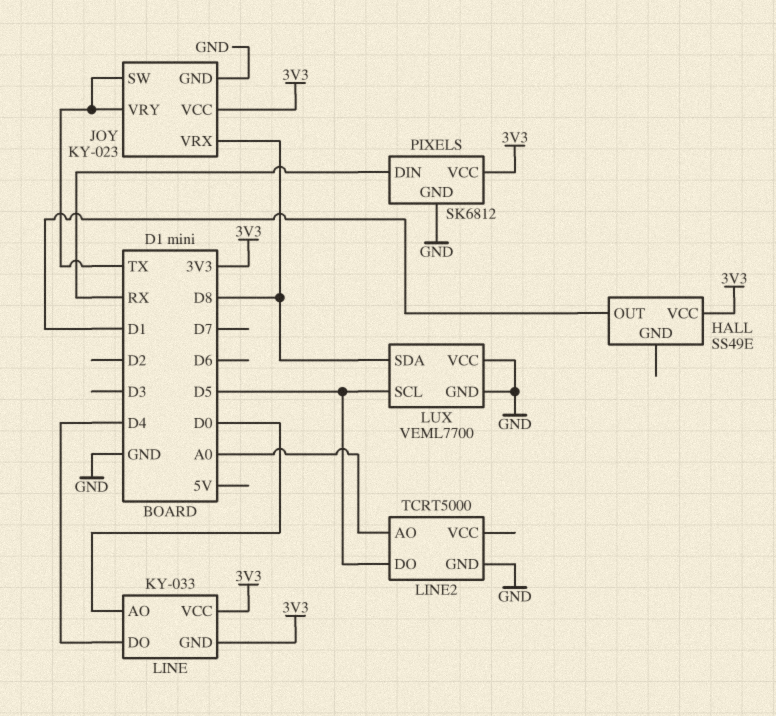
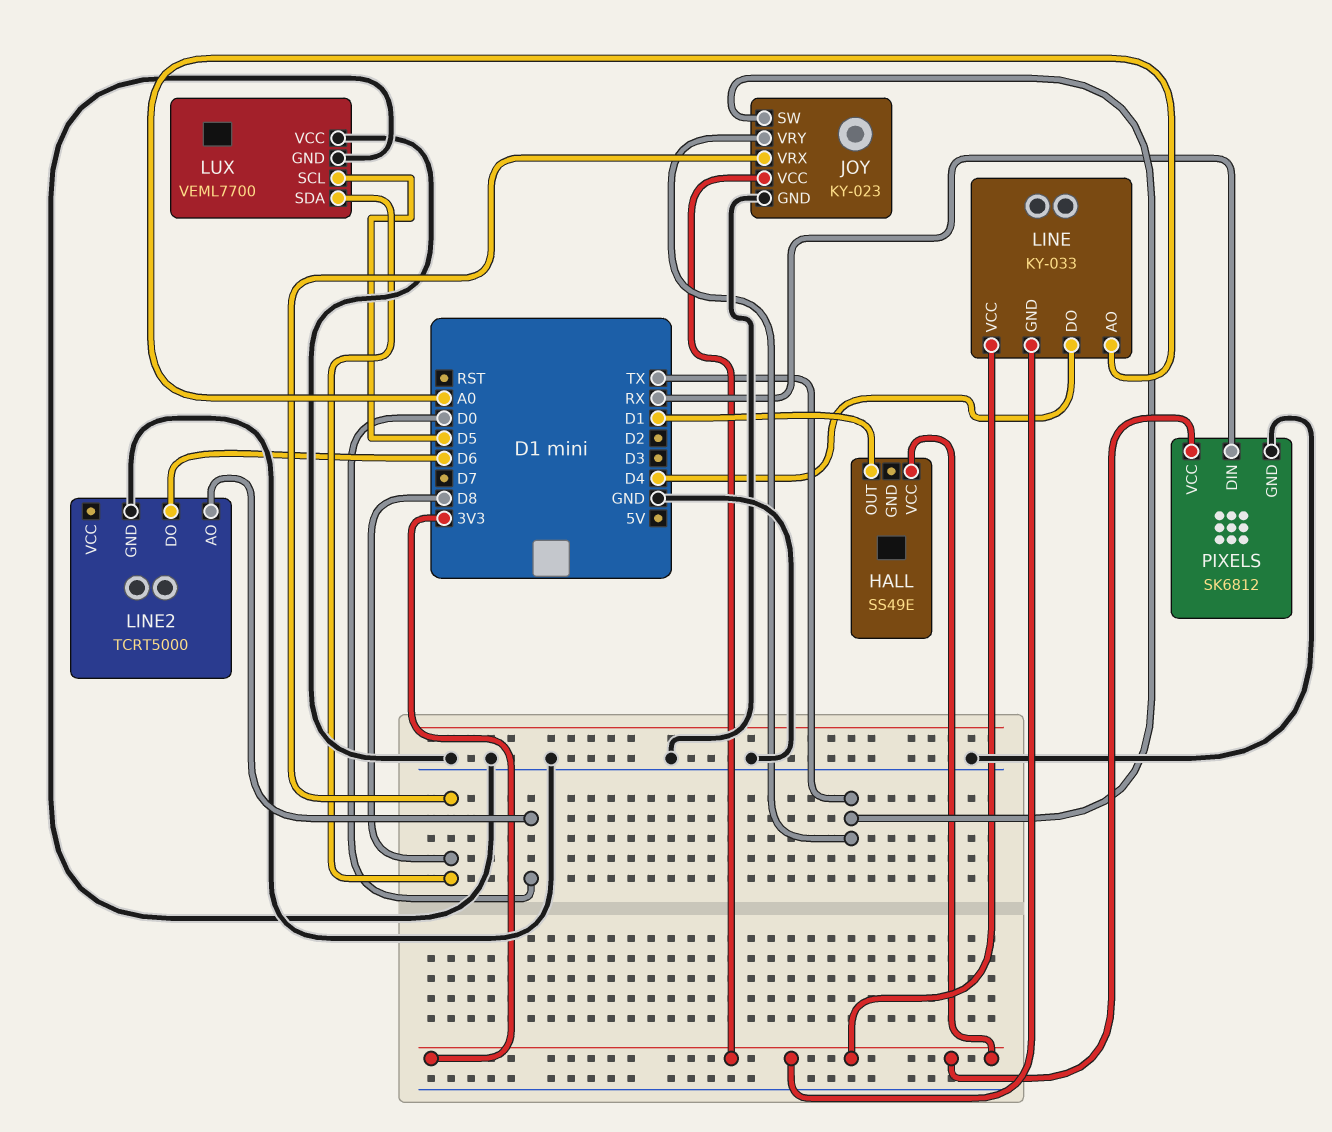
LINE pin AO: D0 -> A0
LINE2 pin AO: A0 -> D0
LINE2 pin DO: D5 -> D6

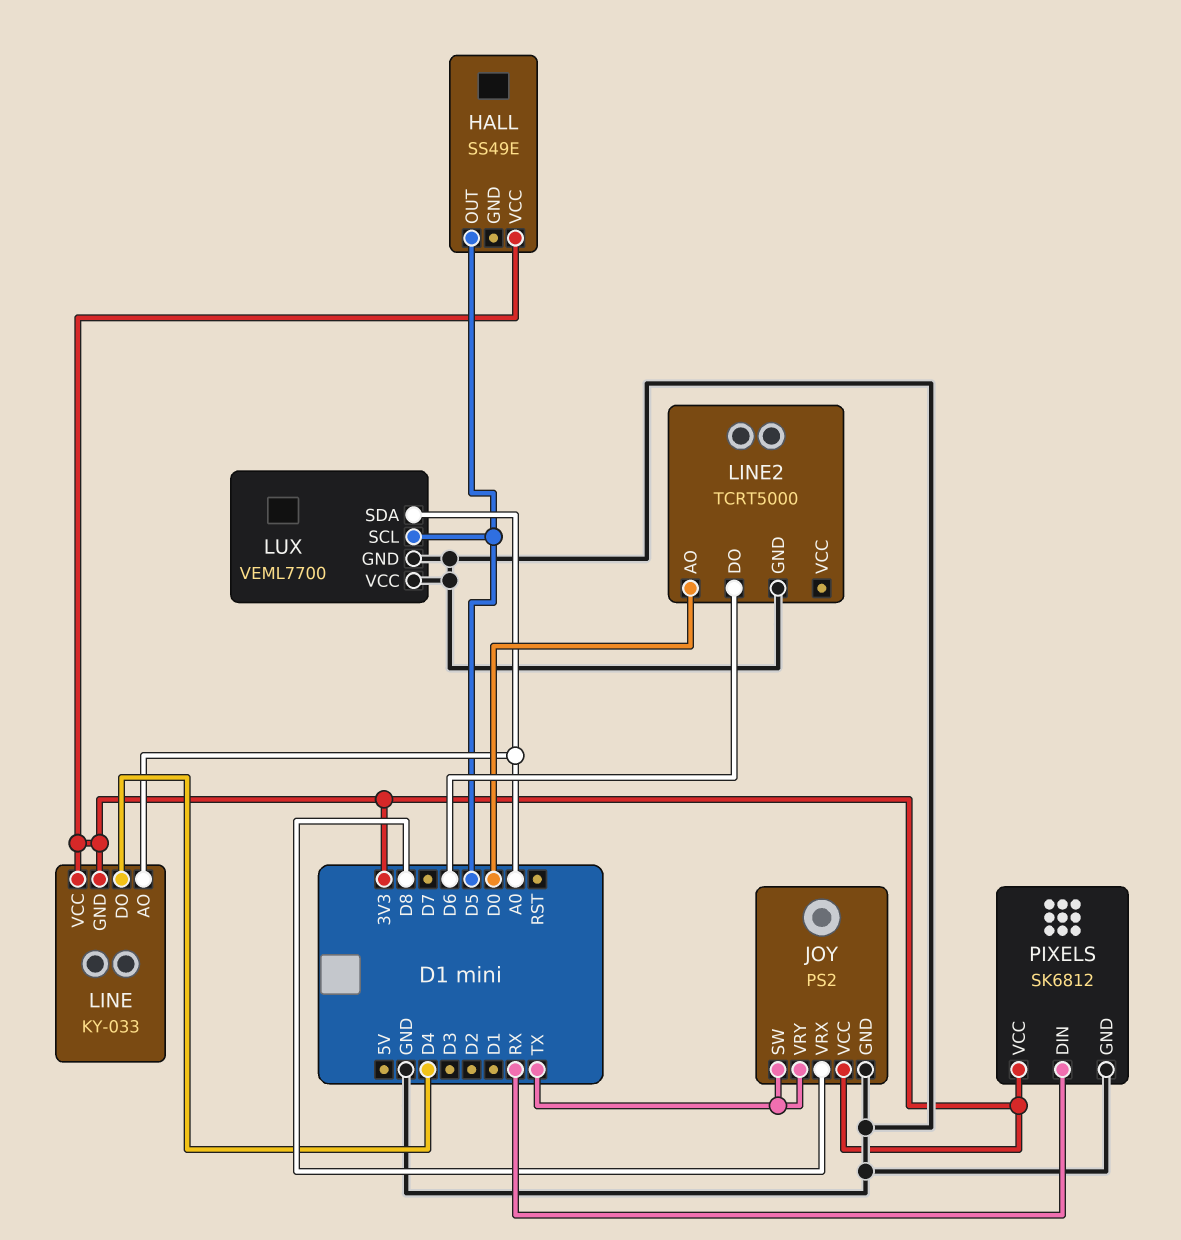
HALL pin OUT: D1 -> D5
JOY: KY-023 -> PS2
LUX pin SDA: D8 -> A0

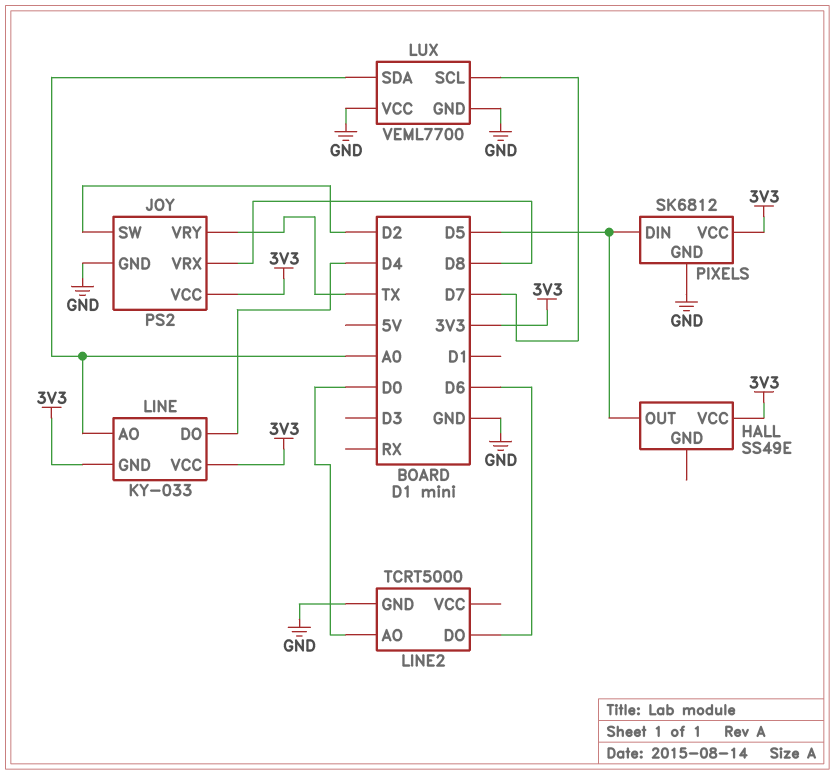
JOY pin SW: TX -> D2
LUX pin SCL: D5 -> D7
PIXELS pin DIN: RX -> D5

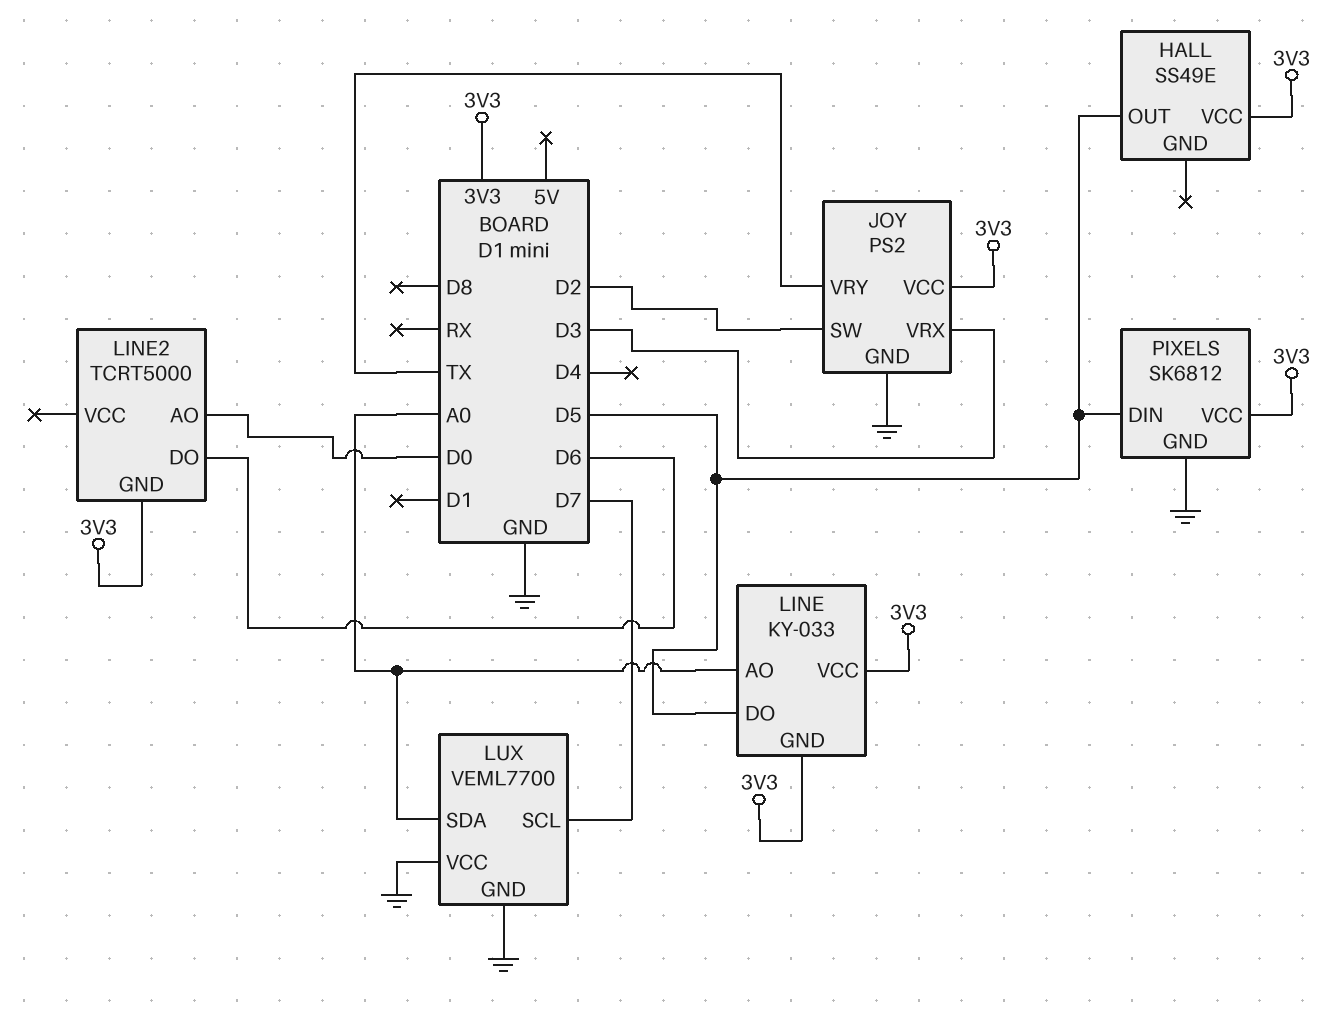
JOY pin VRX: D8 -> D3
LINE pin DO: D4 -> D5
LINE2 pin GND: GND -> 3V3

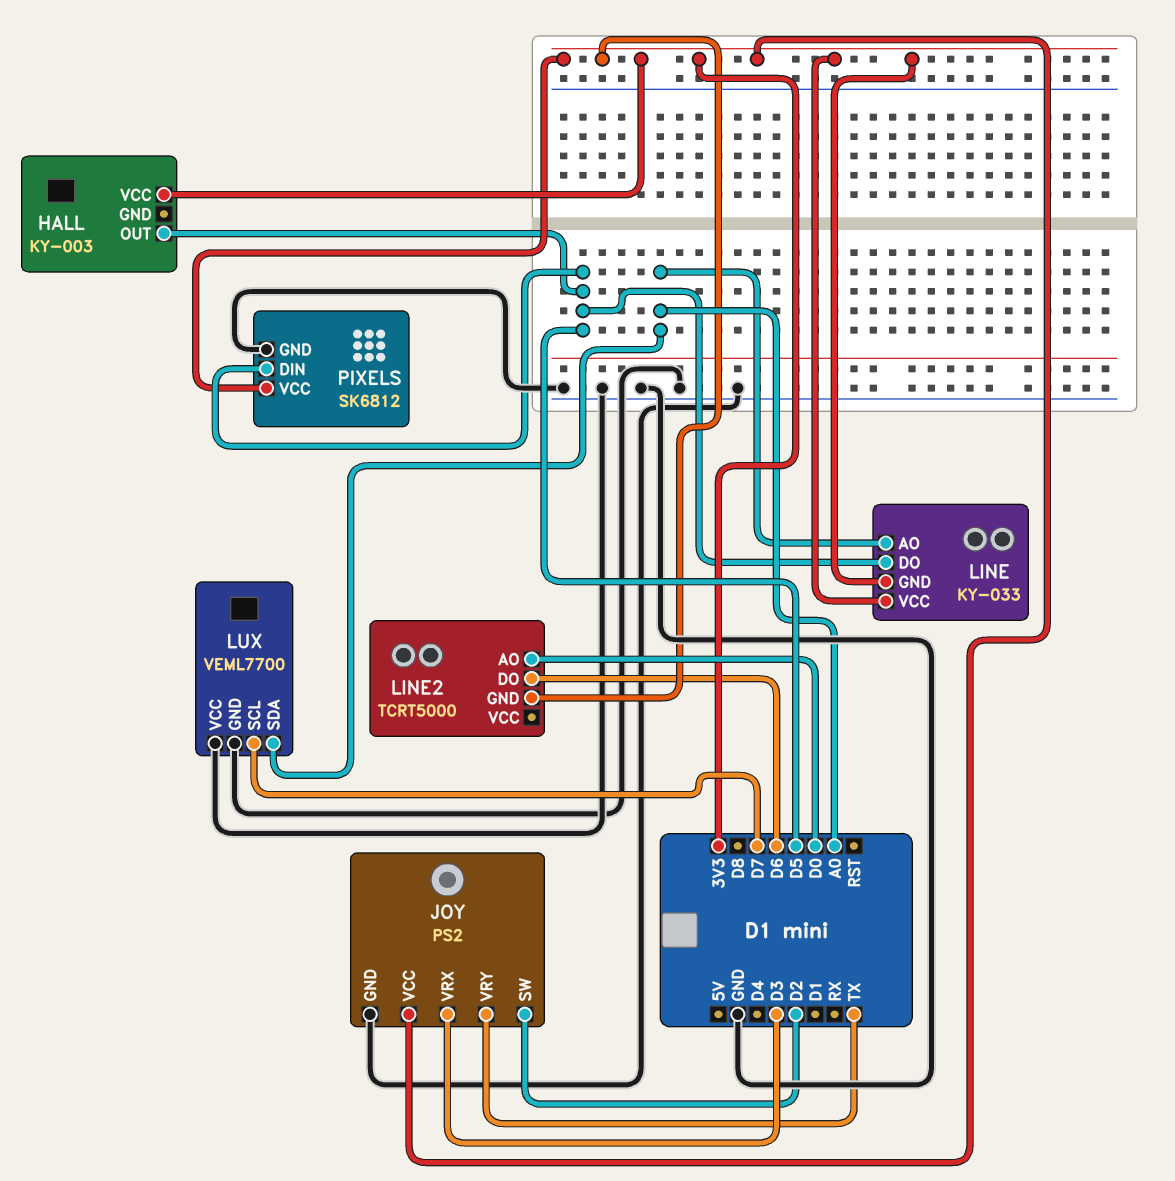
HALL: SS49E -> KY-003

